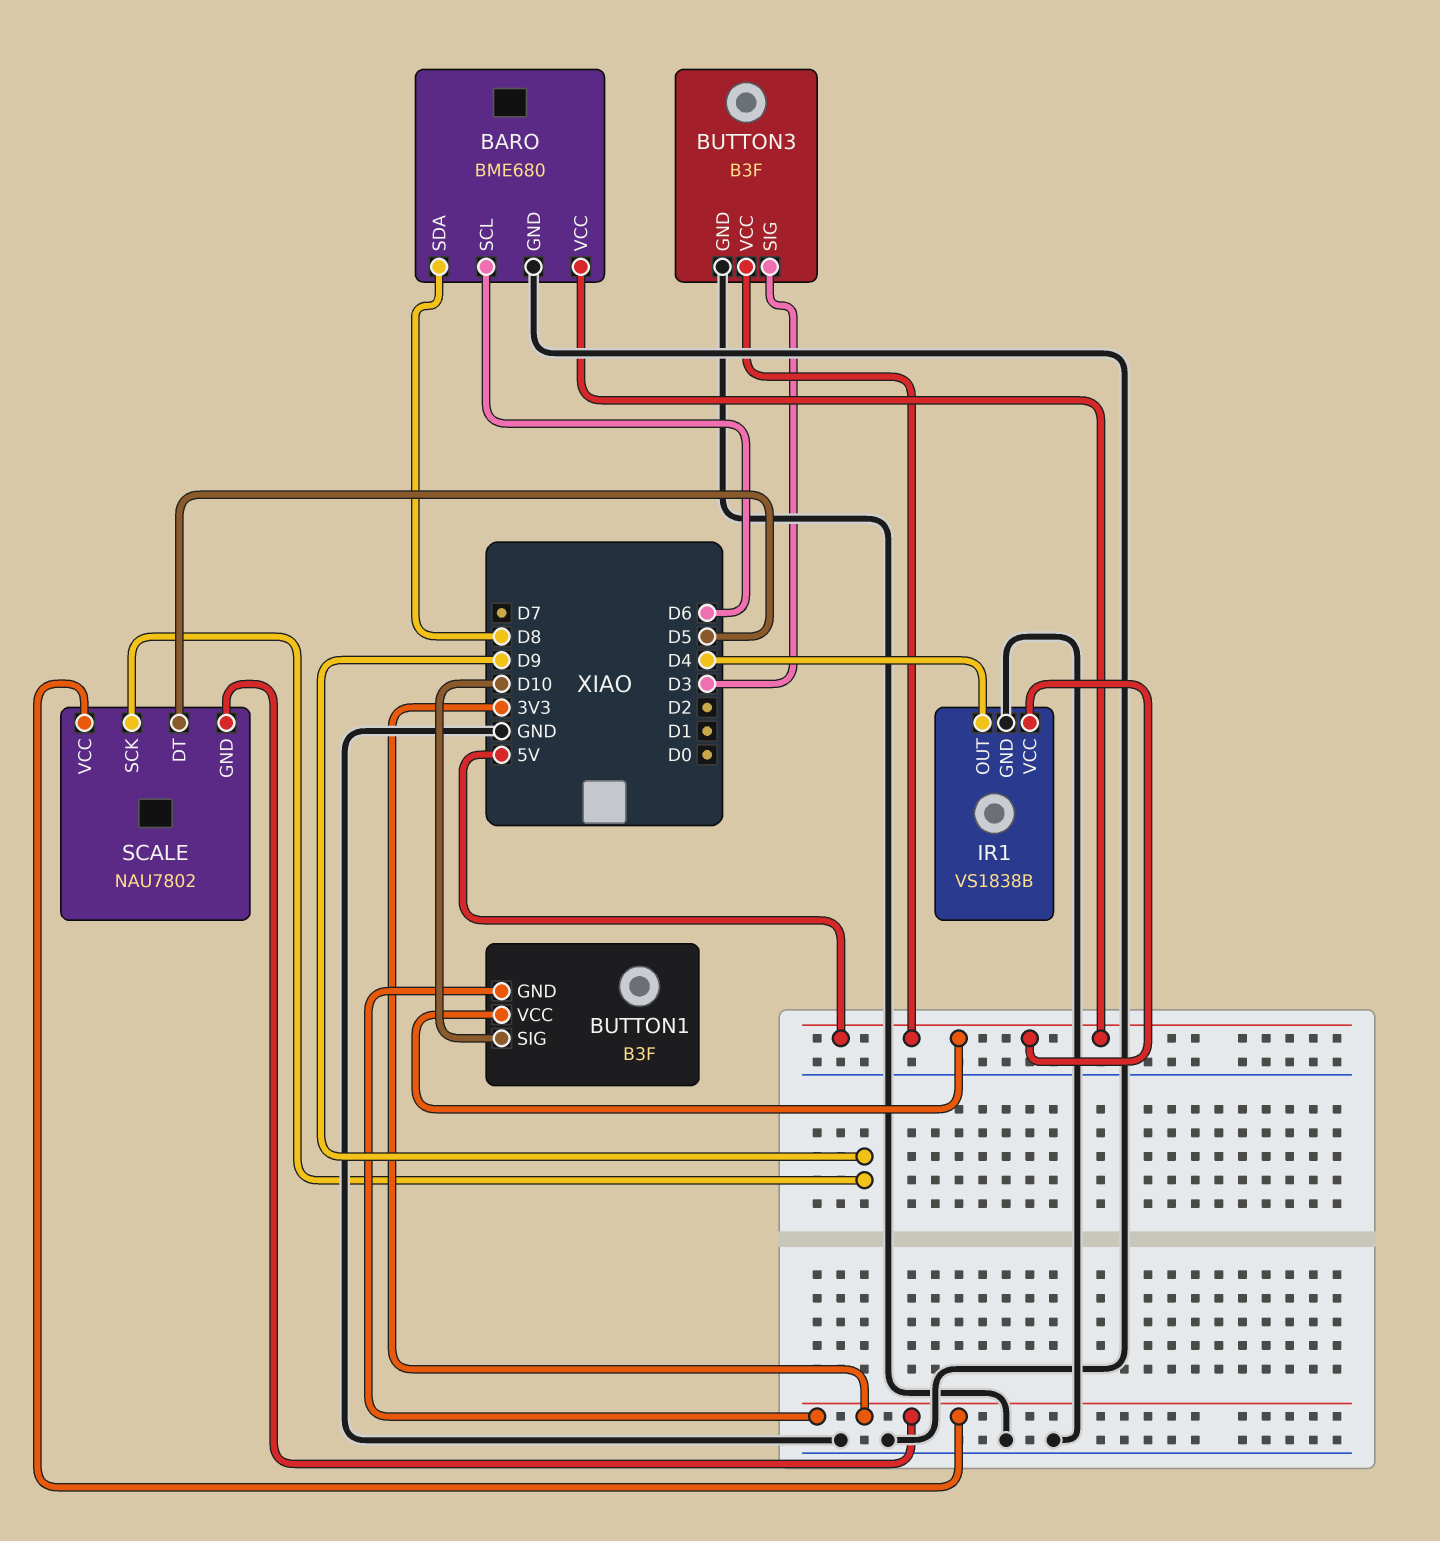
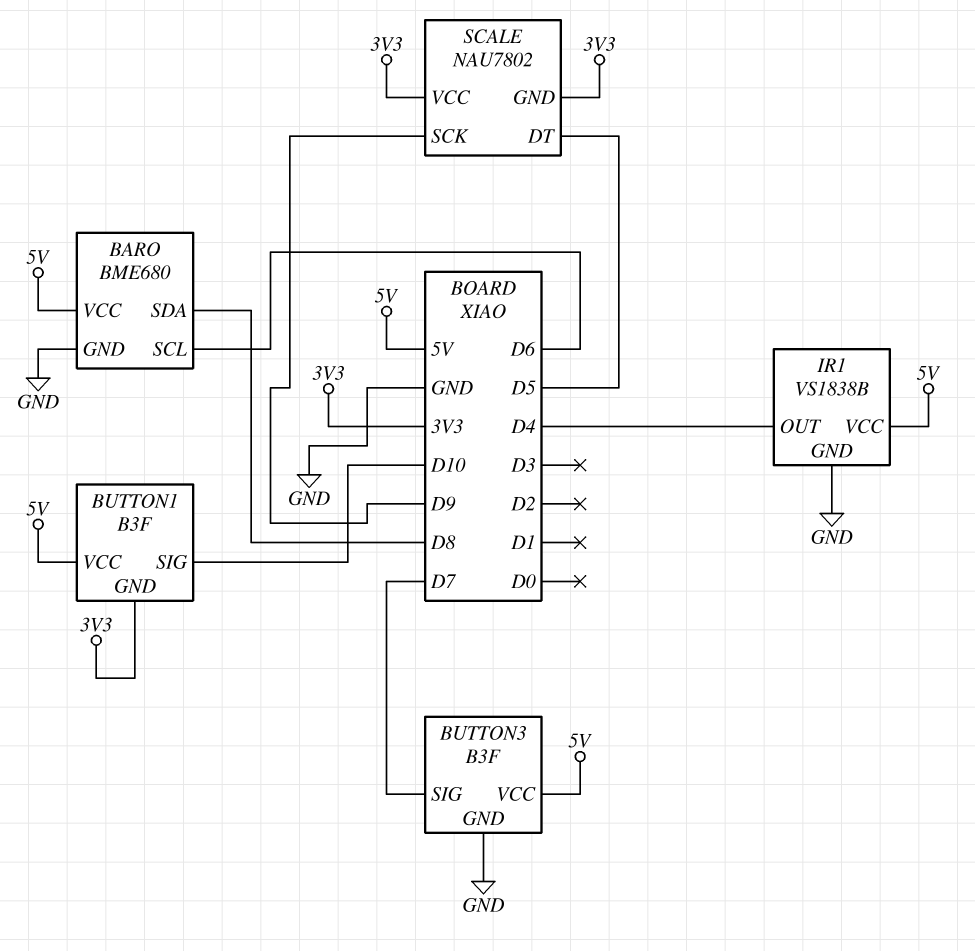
BUTTON3 pin SIG: D3 -> D7

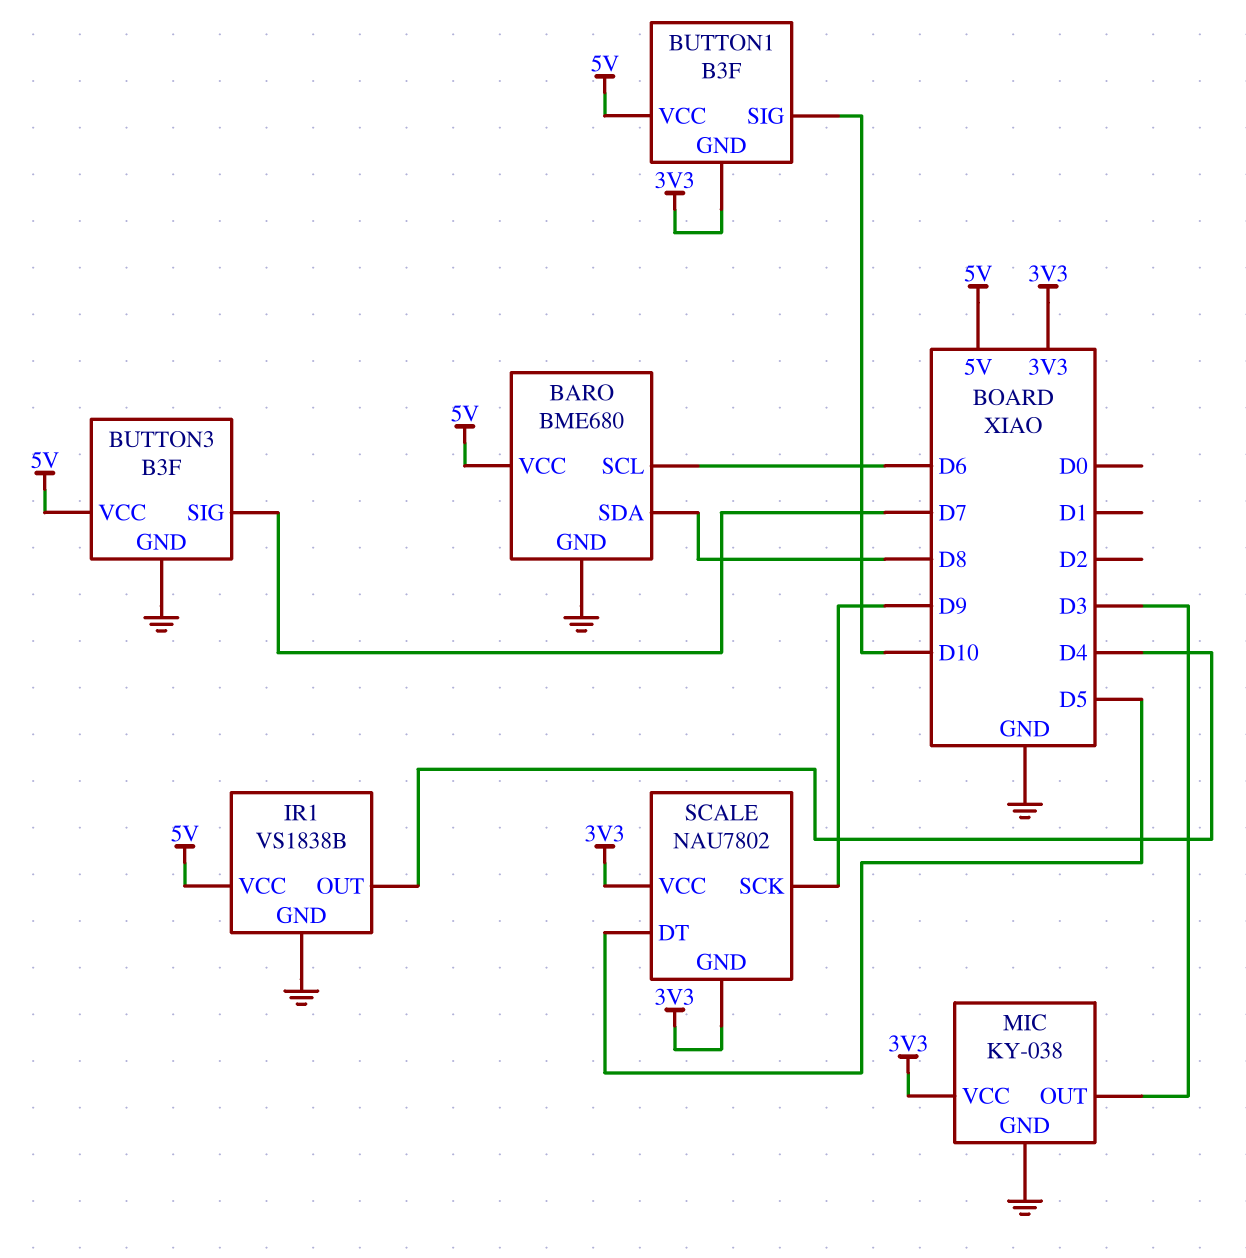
MIC: none -> KY-038
MIC pin GND: none -> GND
MIC pin OUT: none -> D3
MIC pin VCC: none -> 3V3

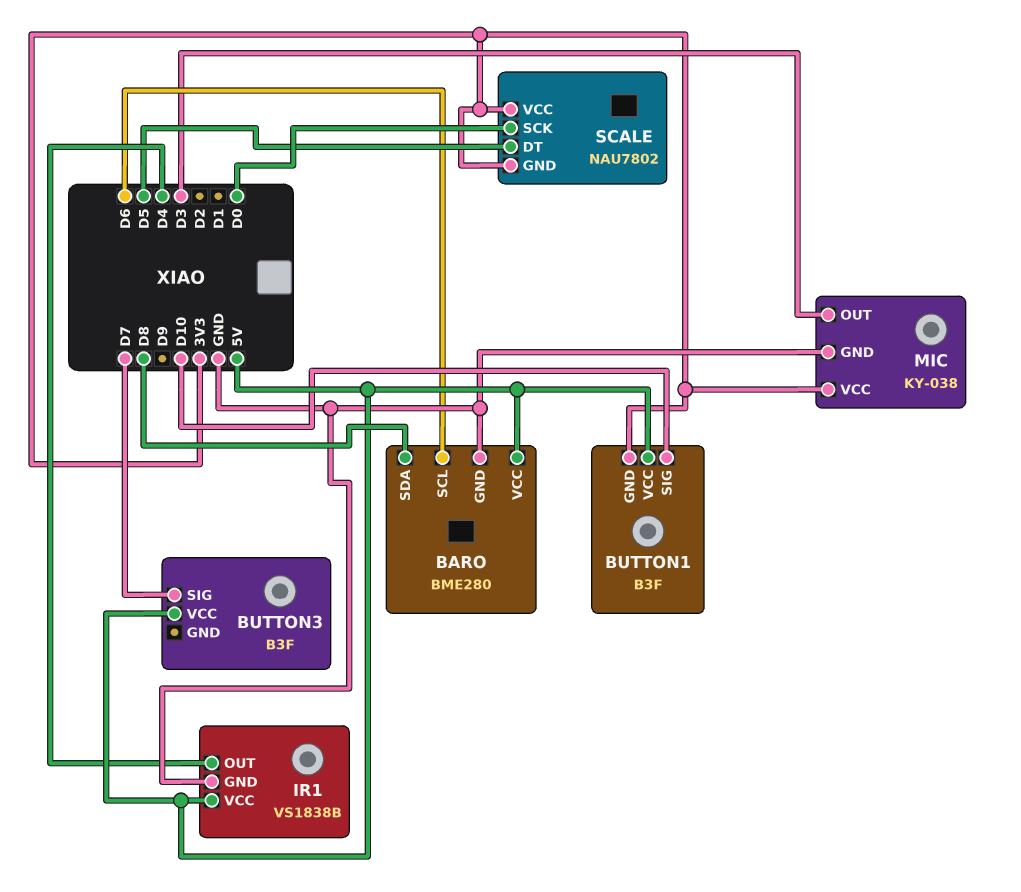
BARO: BME680 -> BME280
BUTTON3 pin GND: GND -> none
SCALE pin SCK: D9 -> D0

